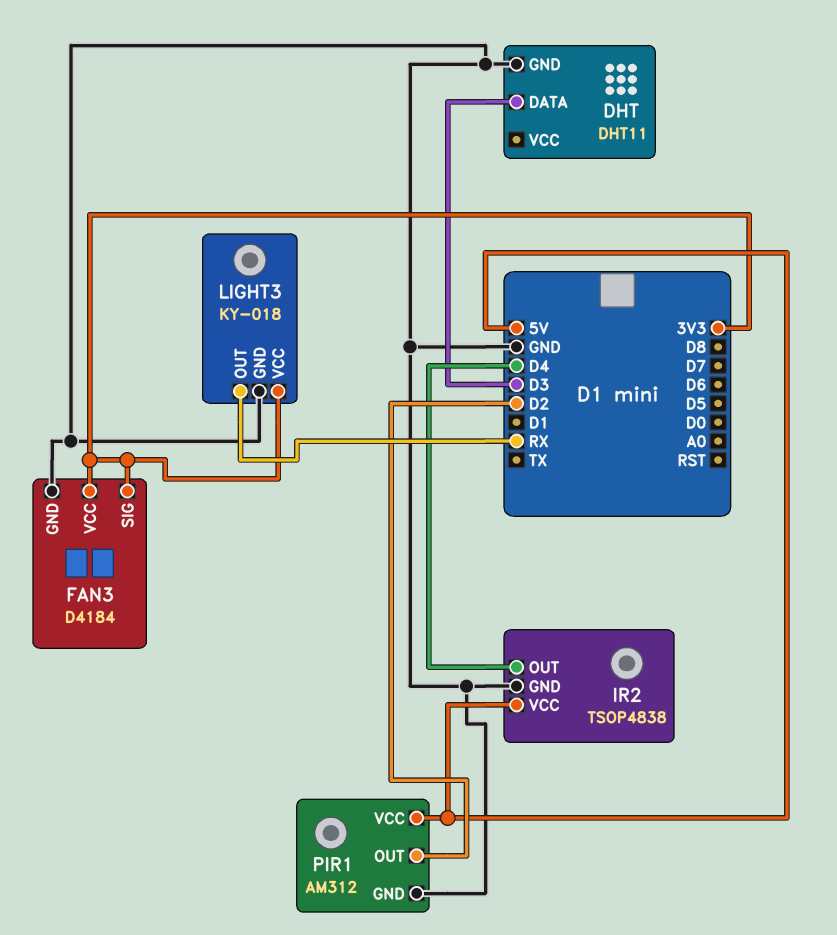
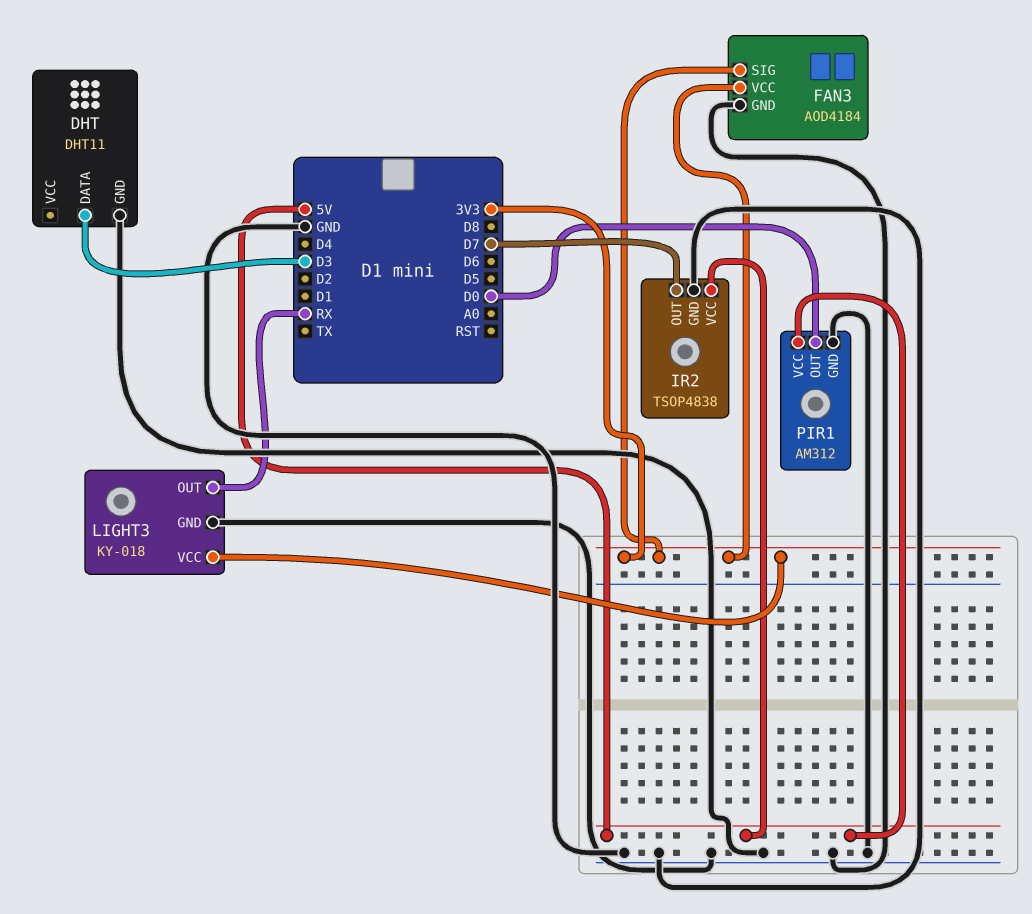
FAN3: D4184 -> AOD4184
IR2 pin OUT: D4 -> D7
PIR1 pin OUT: D2 -> D0

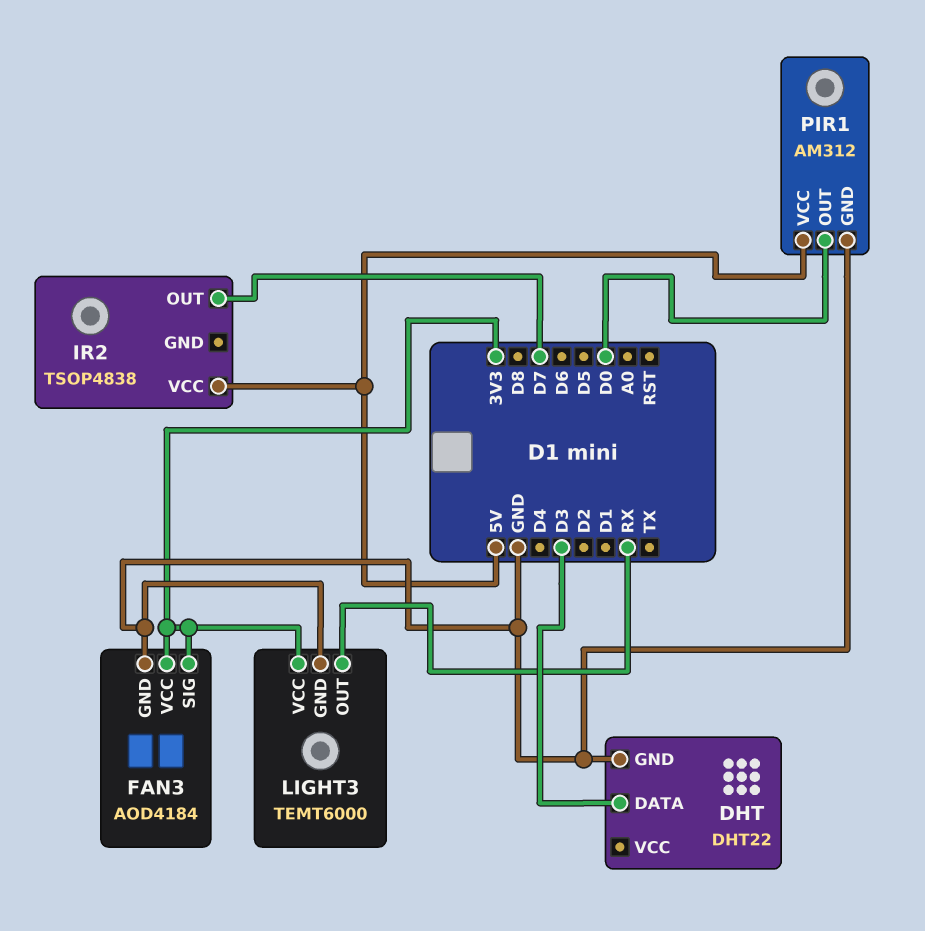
DHT: DHT11 -> DHT22
IR2 pin GND: GND -> none
LIGHT3: KY-018 -> TEMT6000

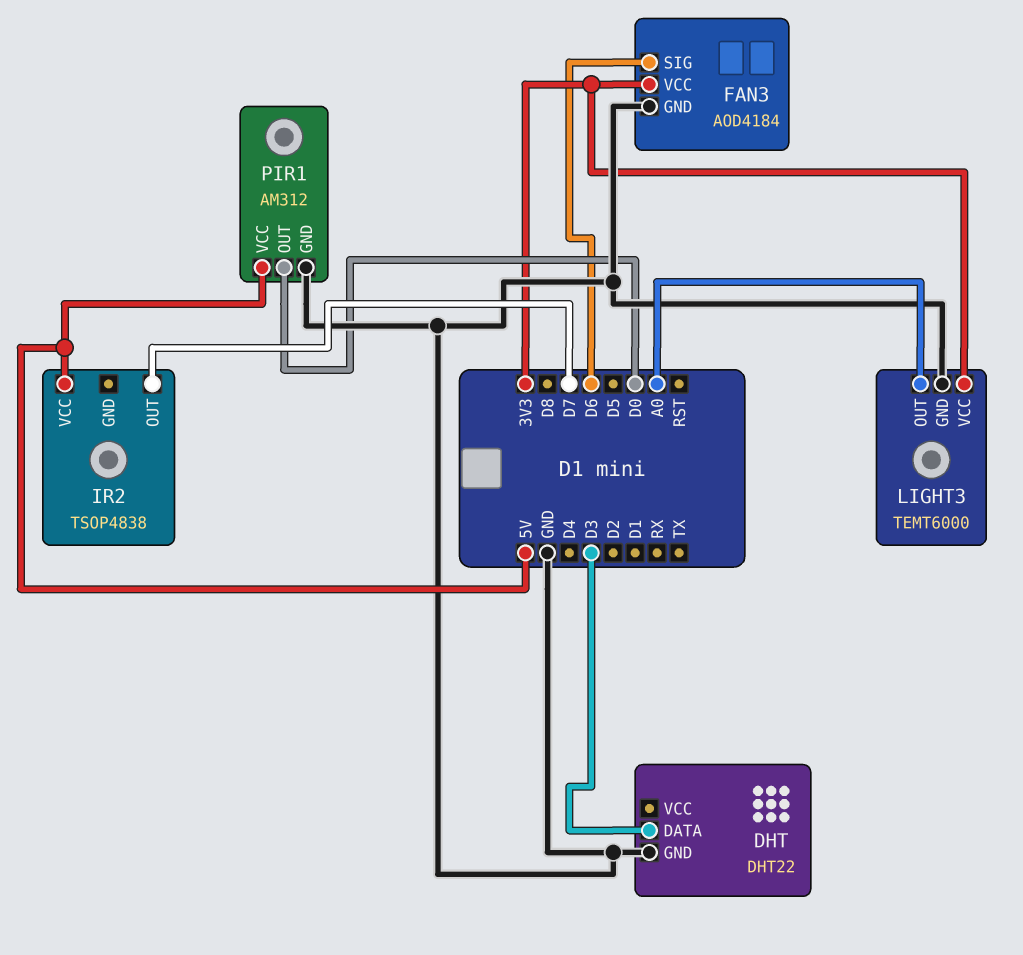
FAN3 pin SIG: 3V3 -> D6
LIGHT3 pin OUT: RX -> A0

